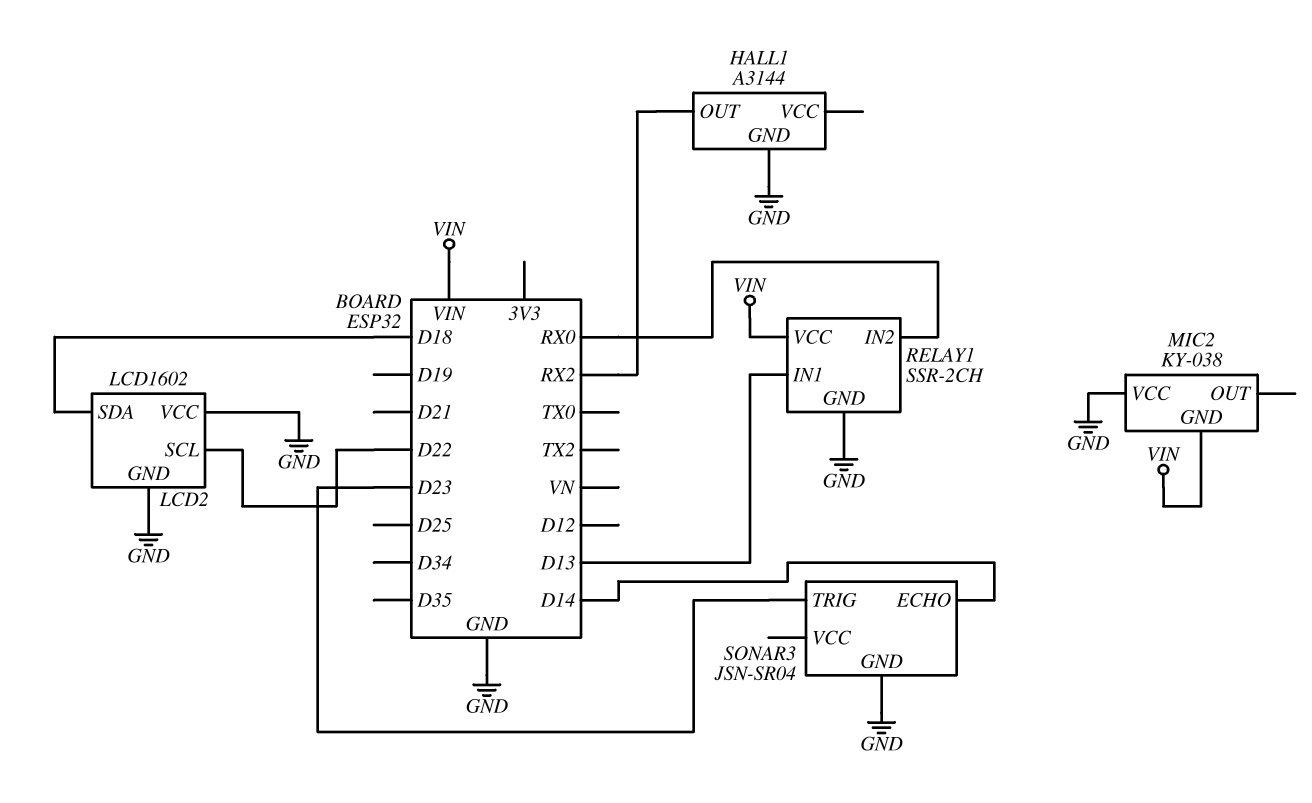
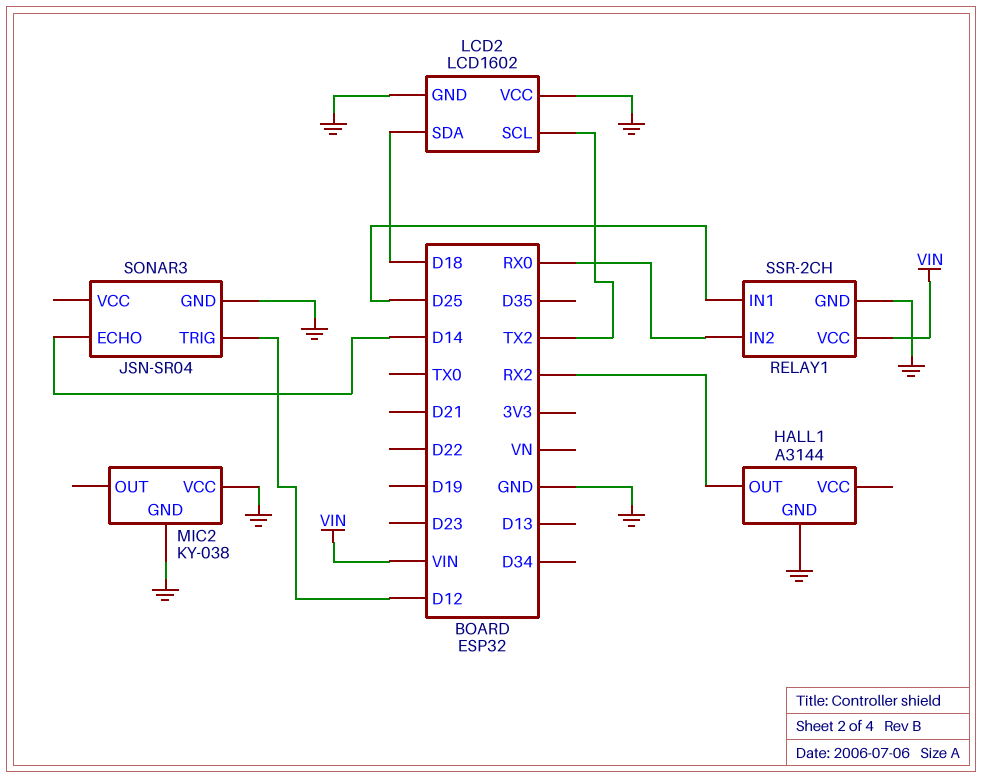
LCD2 pin SCL: D22 -> TX2
MIC2 pin GND: VIN -> GND
RELAY1 pin IN1: D13 -> D25
SONAR3 pin TRIG: D23 -> D12

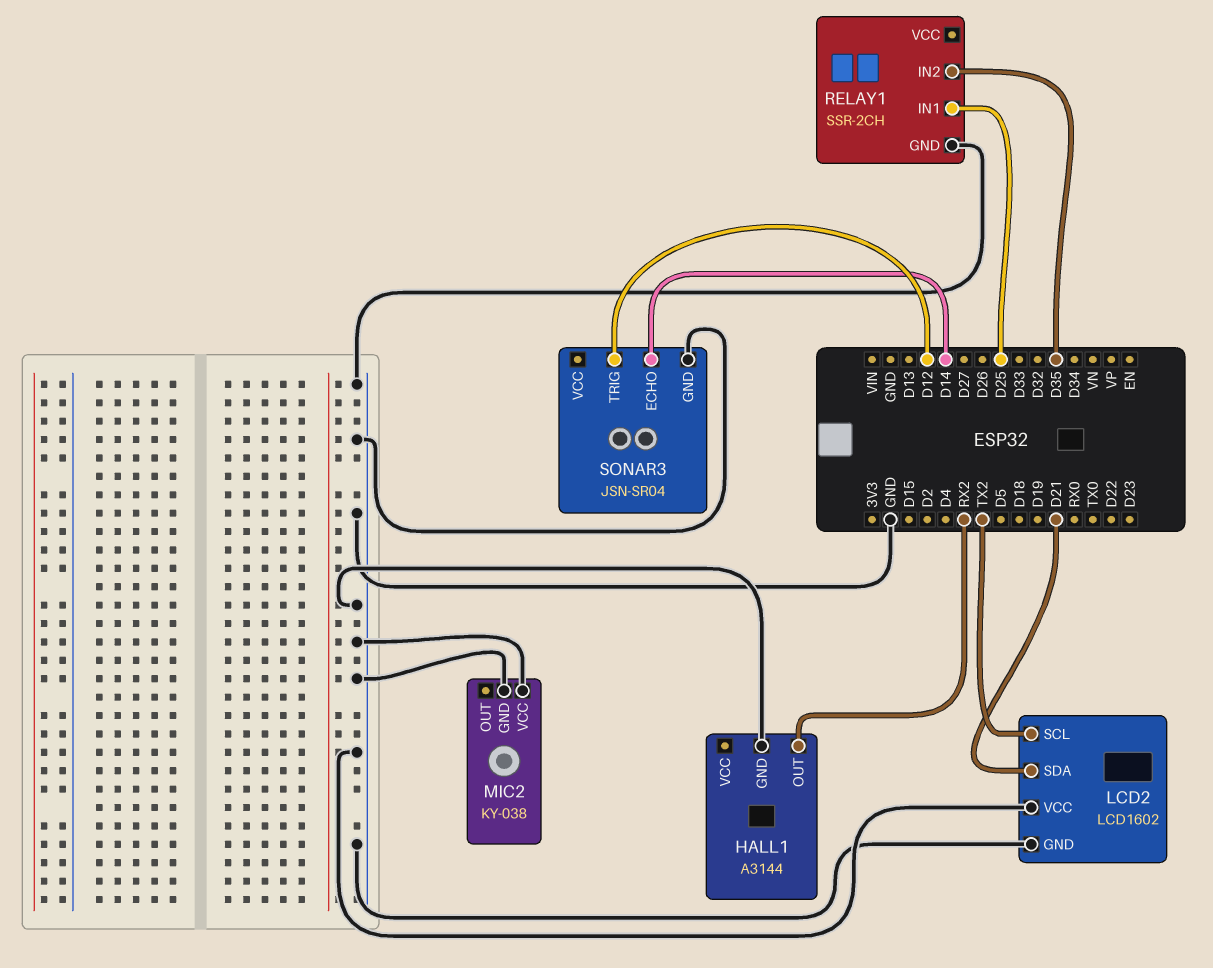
LCD2 pin SDA: D18 -> D21
RELAY1 pin IN2: RX0 -> D35
RELAY1 pin VCC: VIN -> none

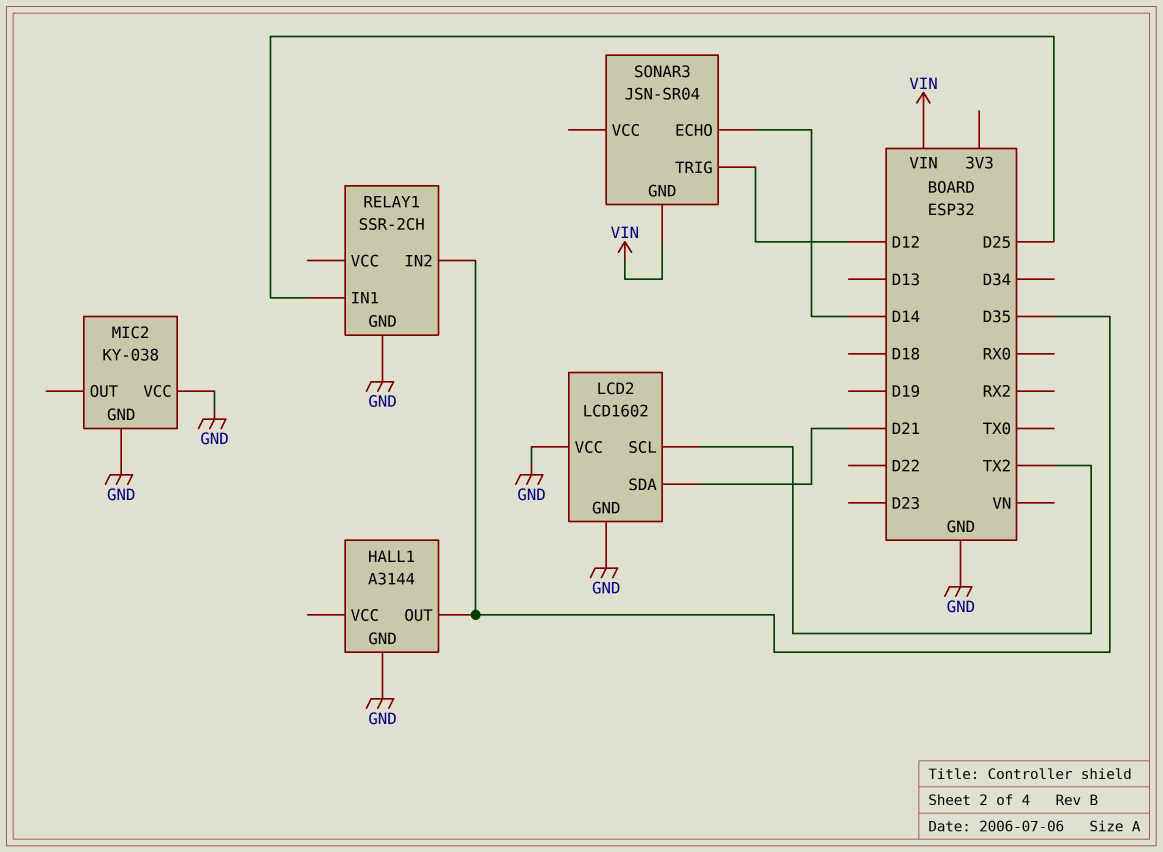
HALL1 pin OUT: RX2 -> D35
SONAR3 pin GND: GND -> VIN

